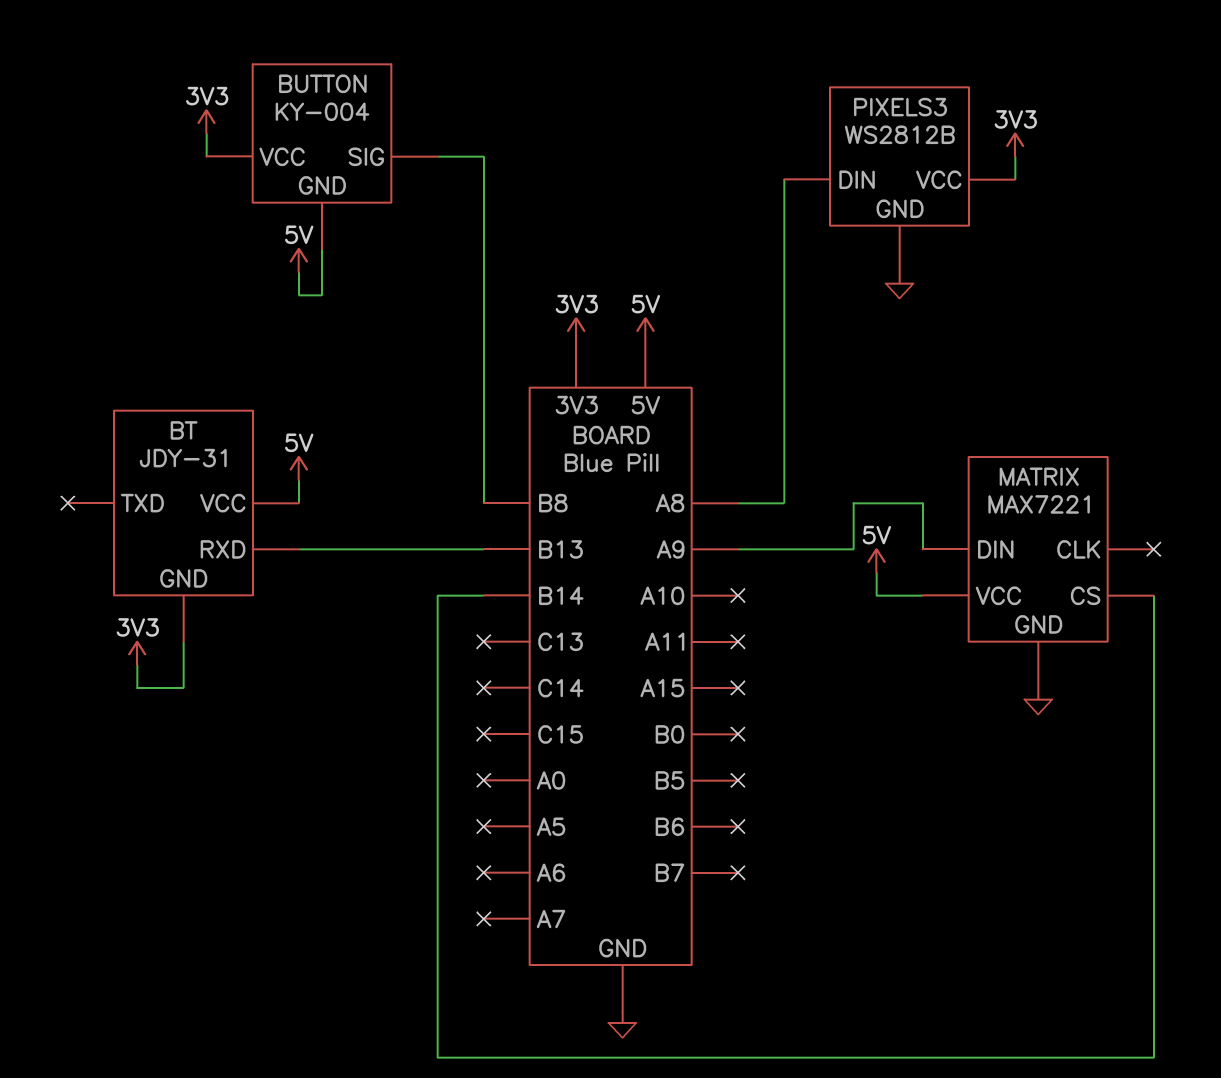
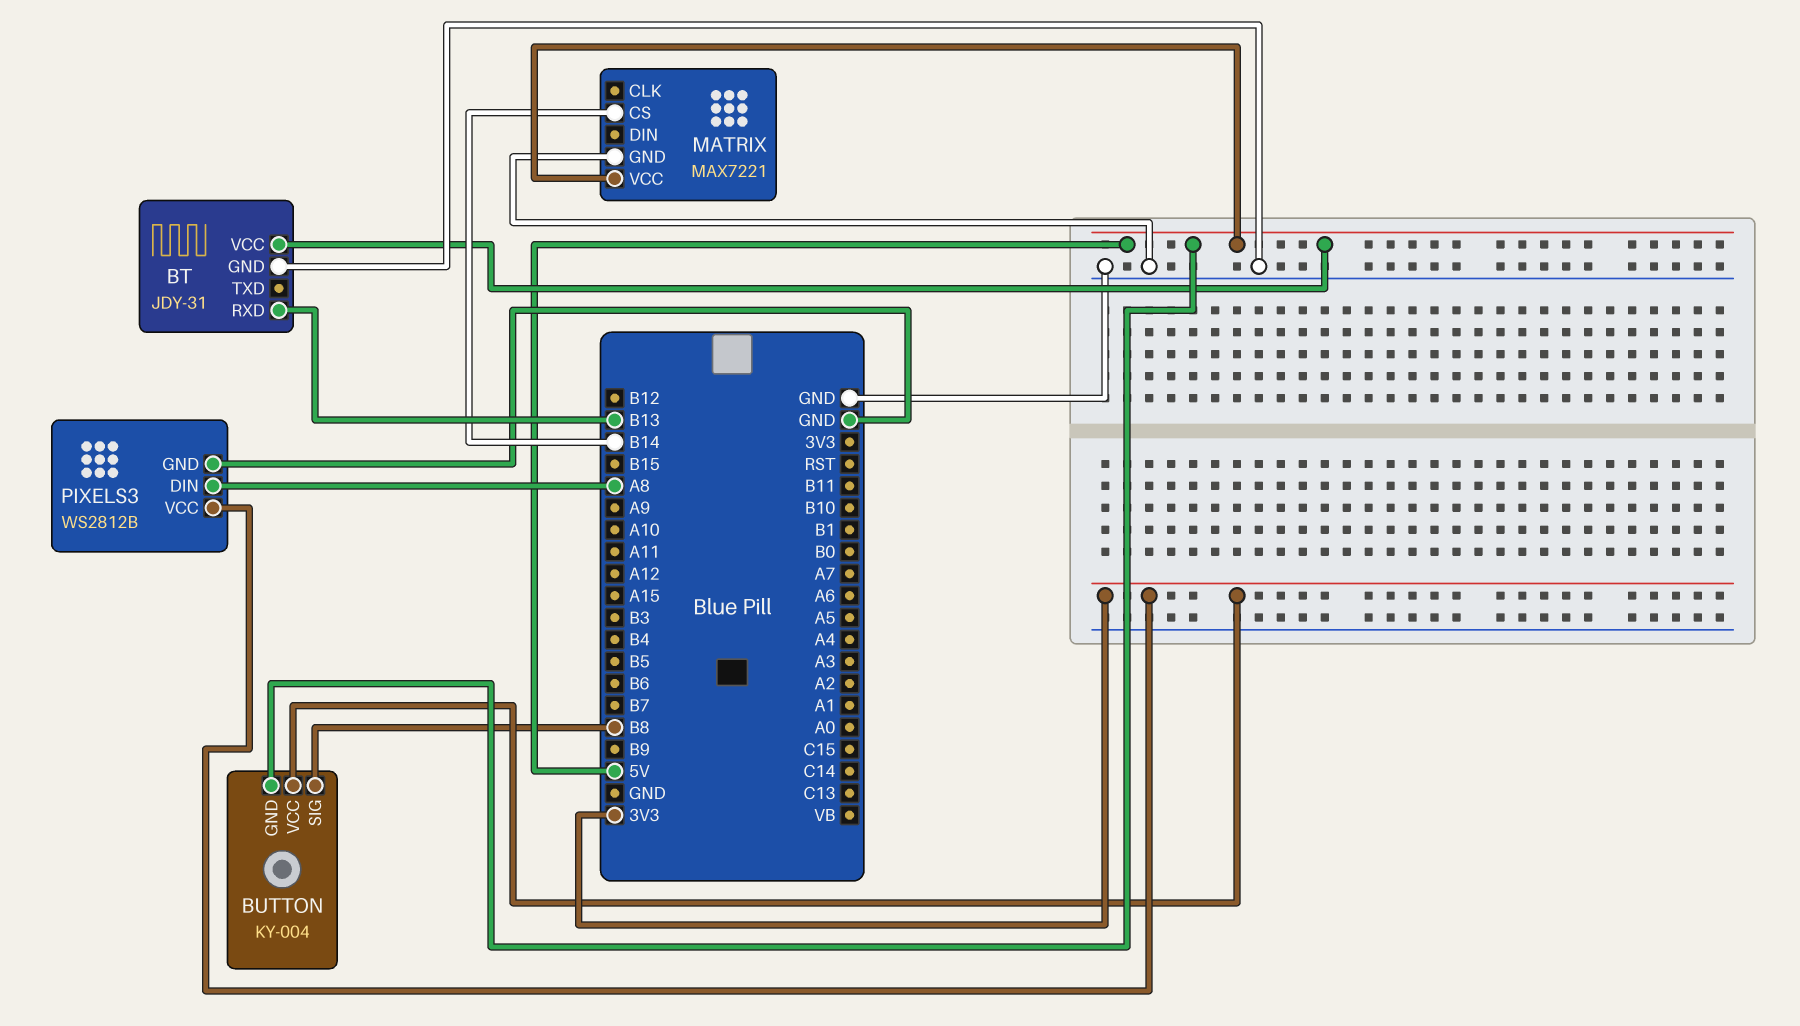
BT pin GND: 3V3 -> GND
MATRIX pin DIN: A9 -> none

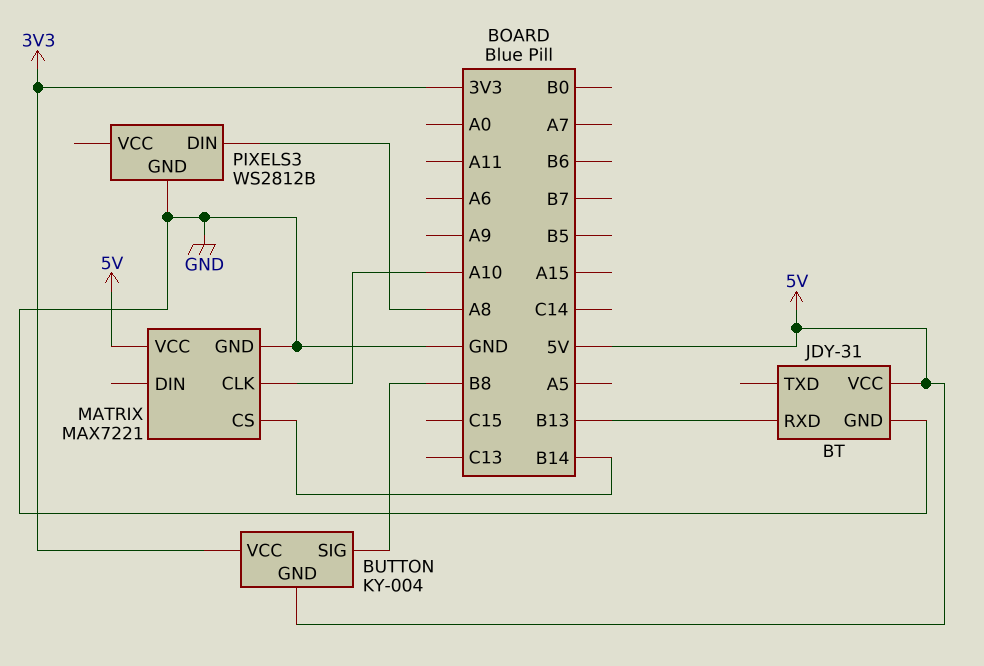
MATRIX pin CLK: none -> A10
PIXELS3 pin VCC: 3V3 -> none

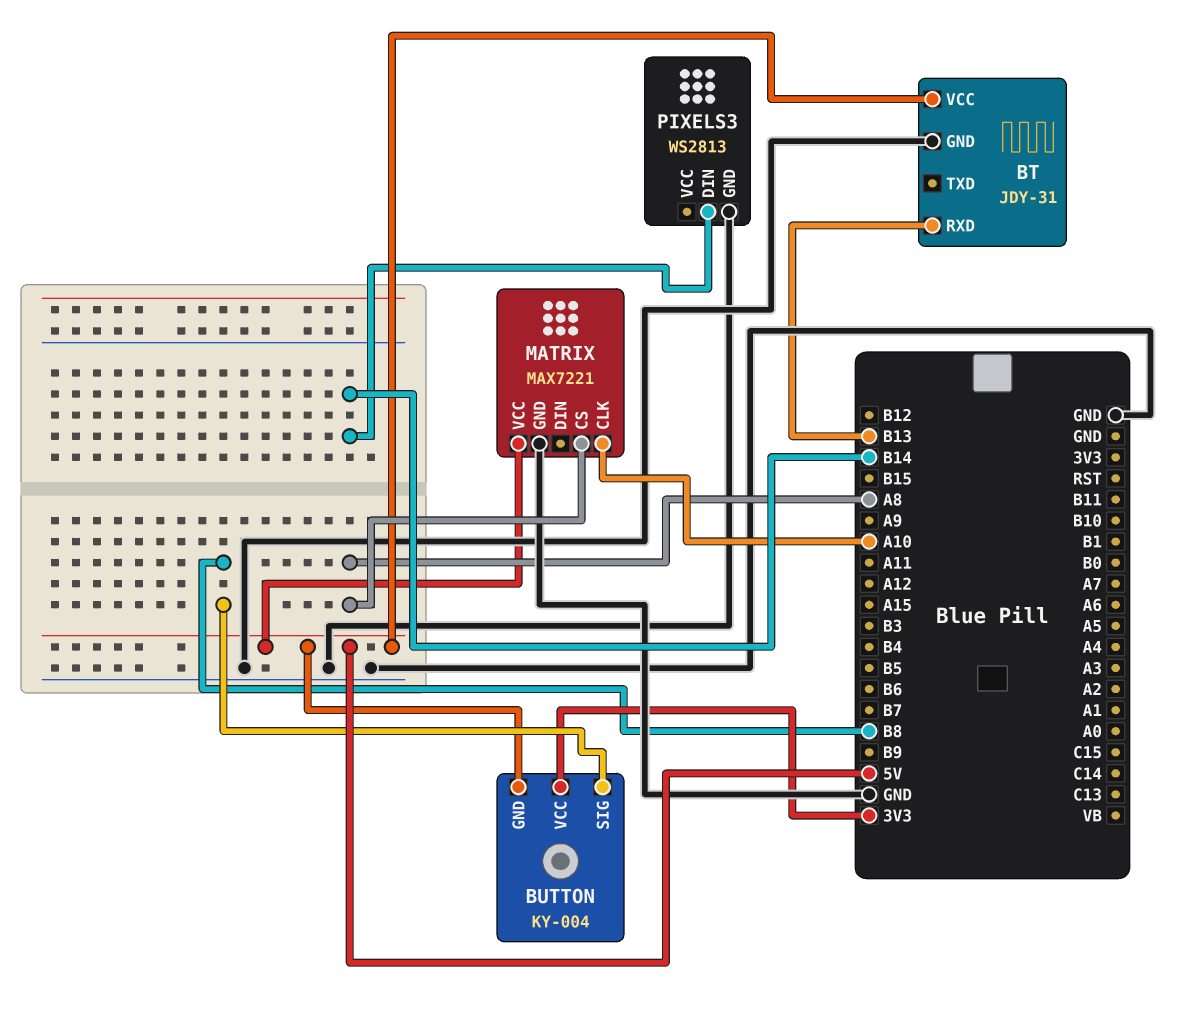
MATRIX pin CS: B14 -> A8
PIXELS3: WS2812B -> WS2813
PIXELS3 pin DIN: A8 -> B14

